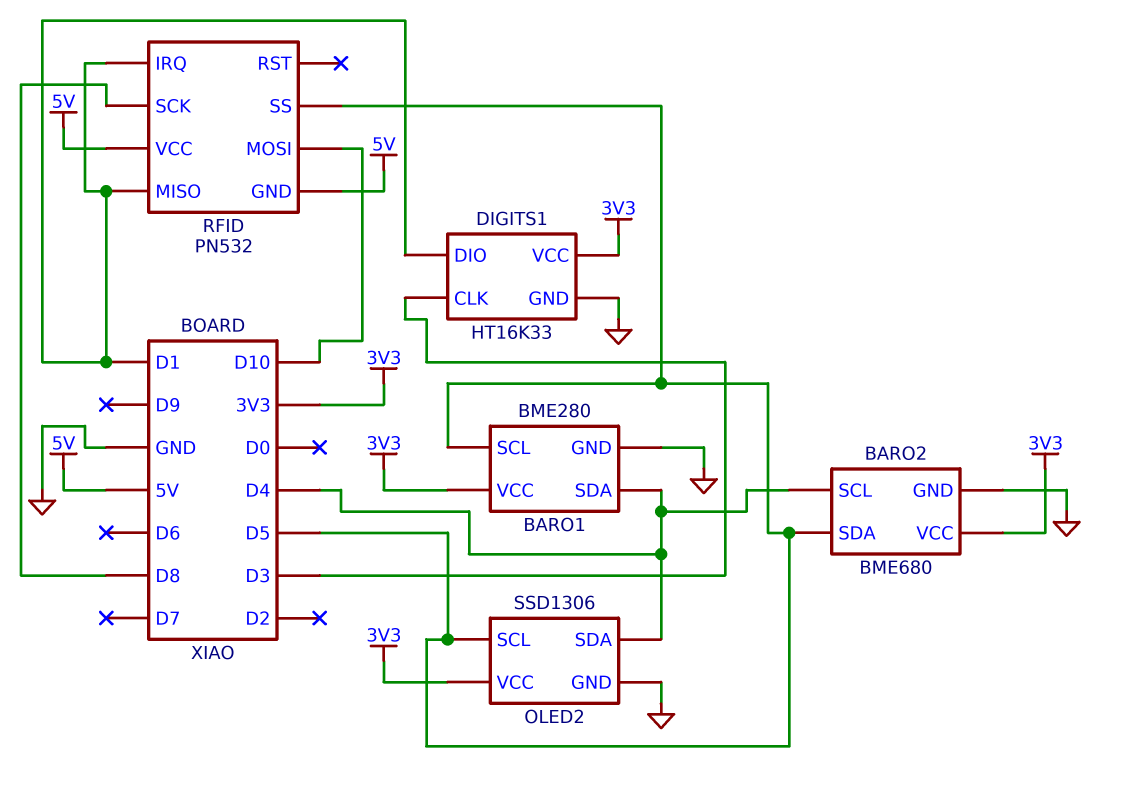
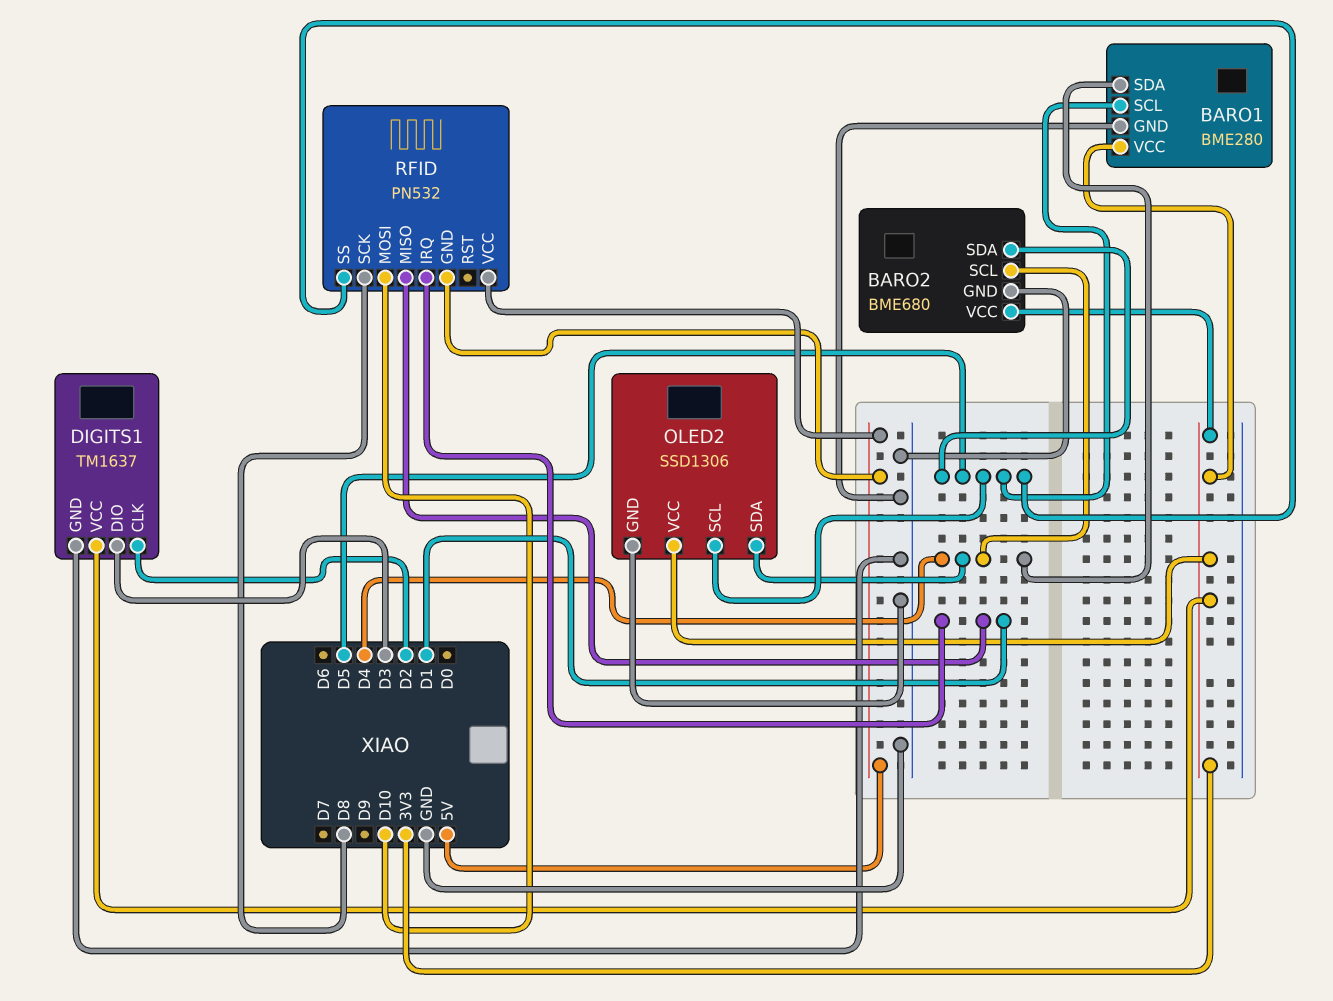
DIGITS1: HT16K33 -> TM1637
DIGITS1 pin CLK: D3 -> D2
DIGITS1 pin DIO: D1 -> D3

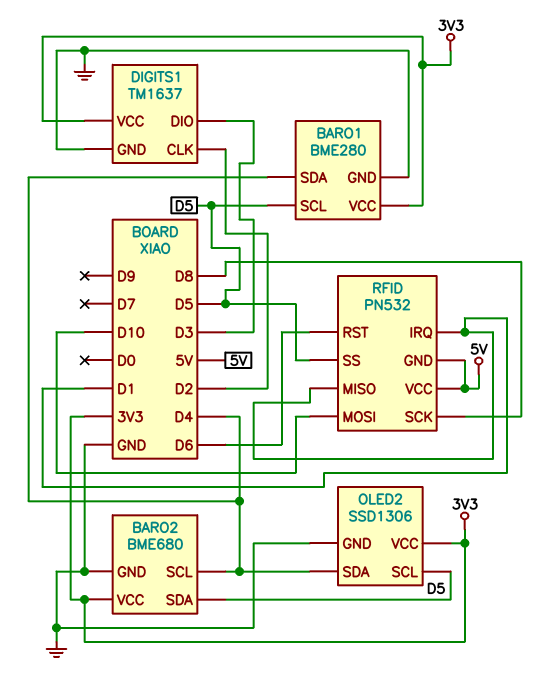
RFID pin RST: none -> D6

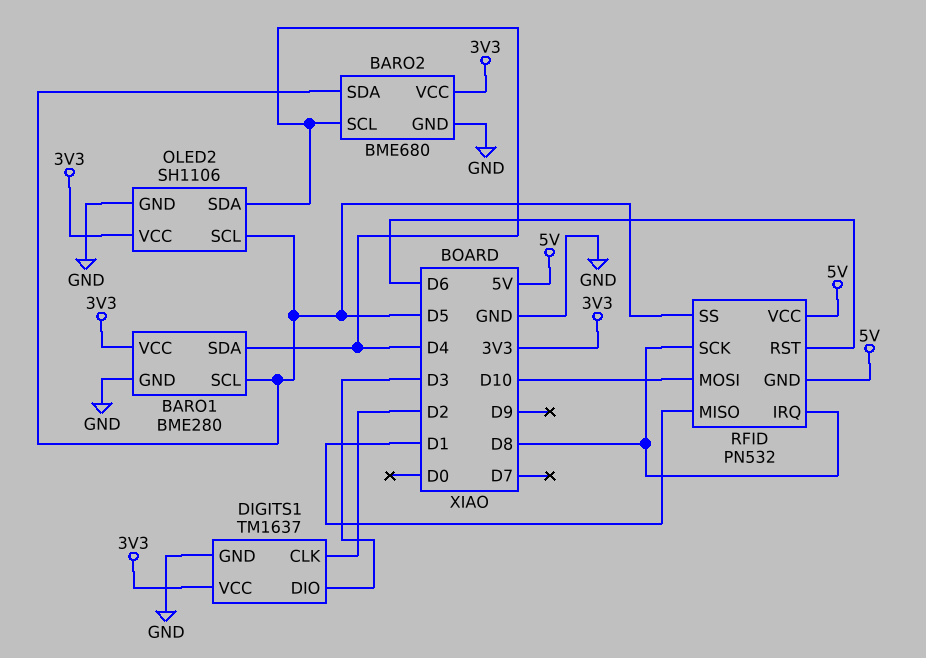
OLED2: SSD1306 -> SH1106
RFID pin IRQ: D1 -> D8

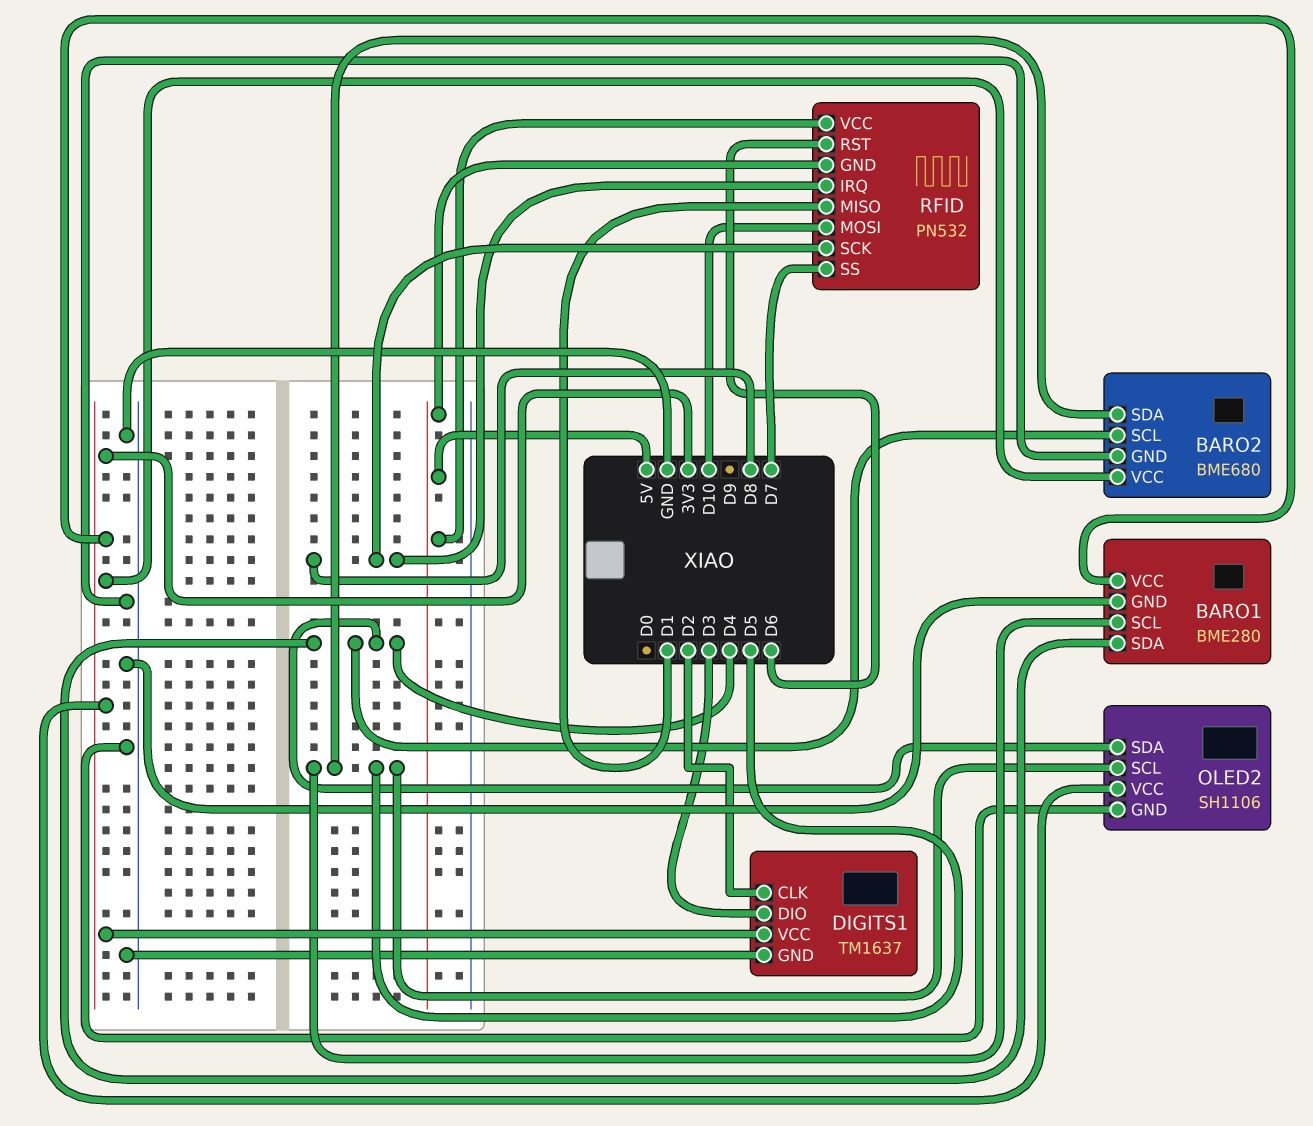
RFID pin SS: D5 -> D7

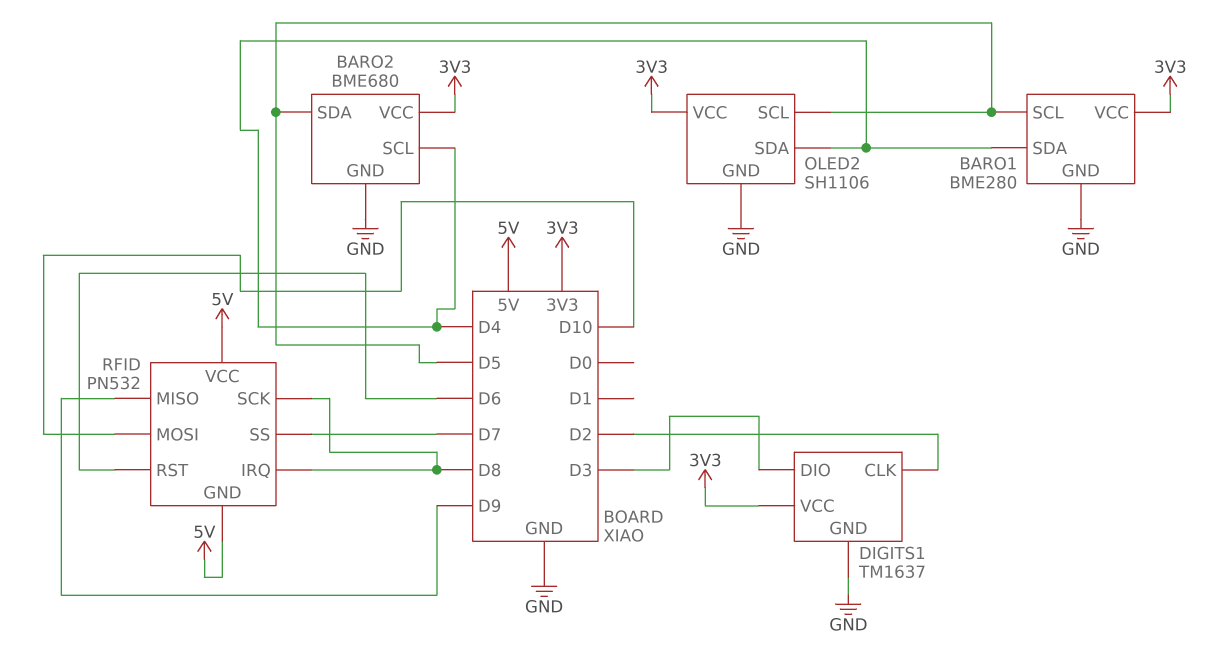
RFID pin MISO: D1 -> D9

